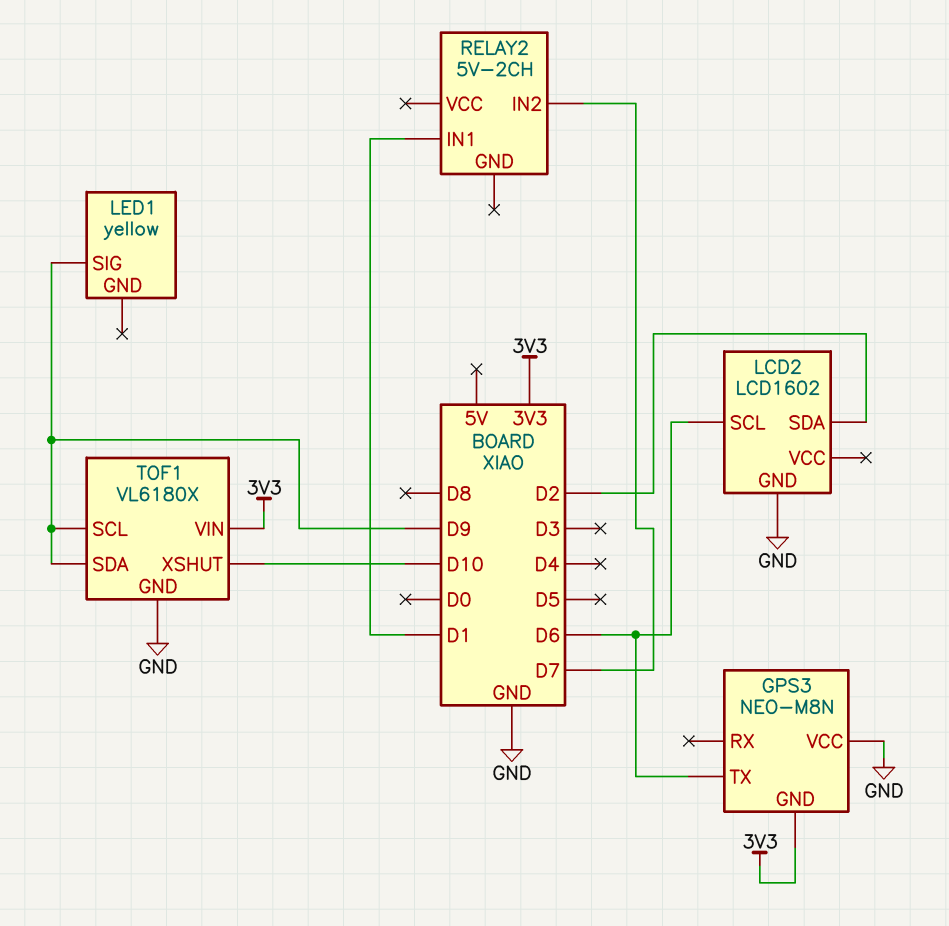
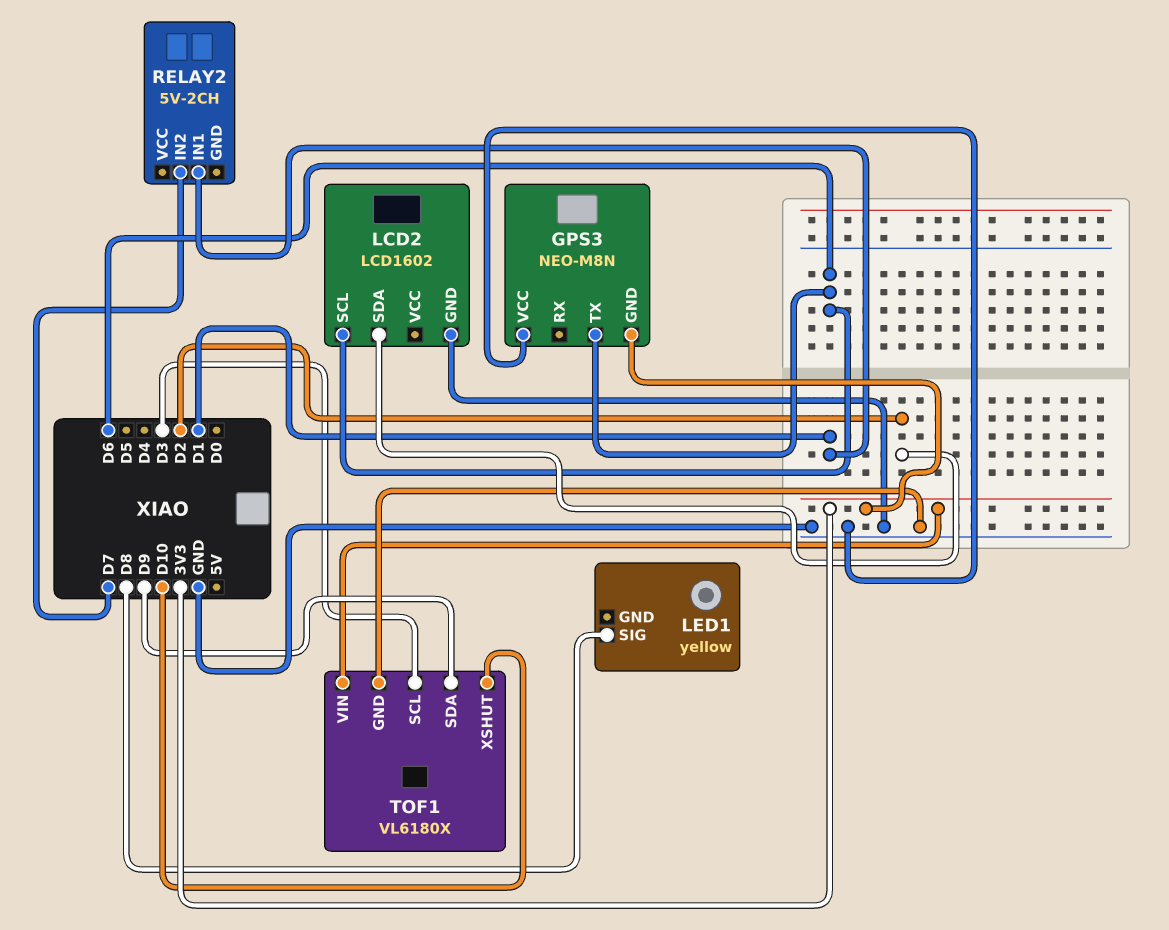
LED1 pin SIG: D9 -> D8
TOF1 pin SCL: D9 -> D3

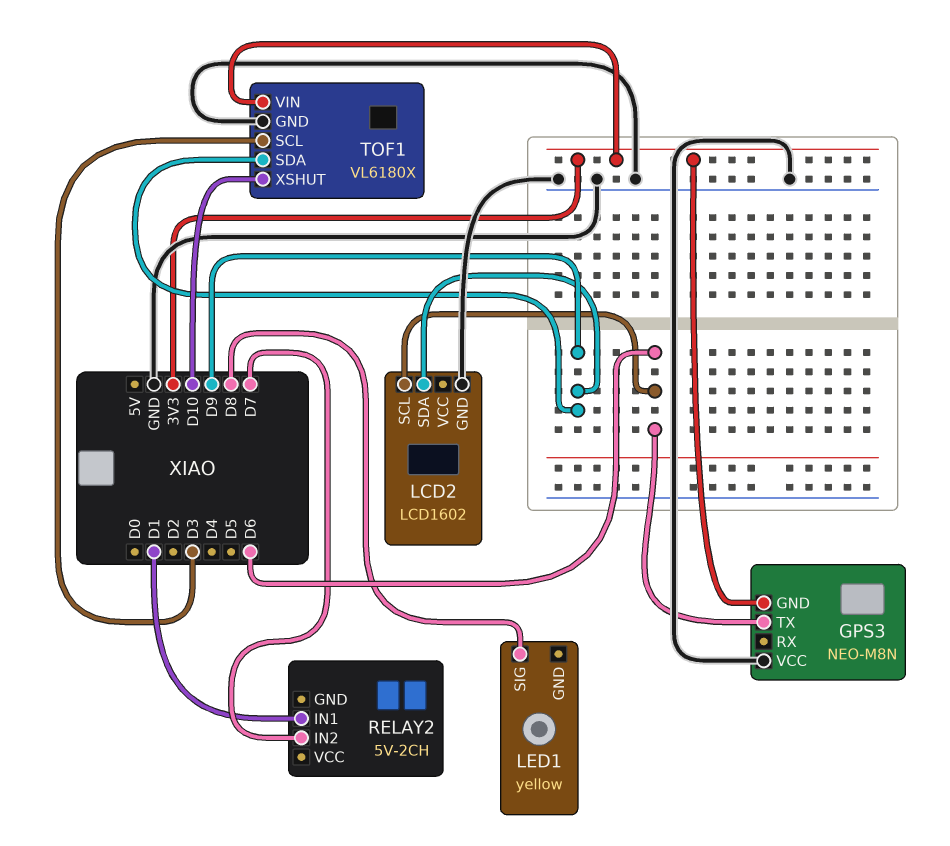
LCD2 pin SDA: D2 -> D9

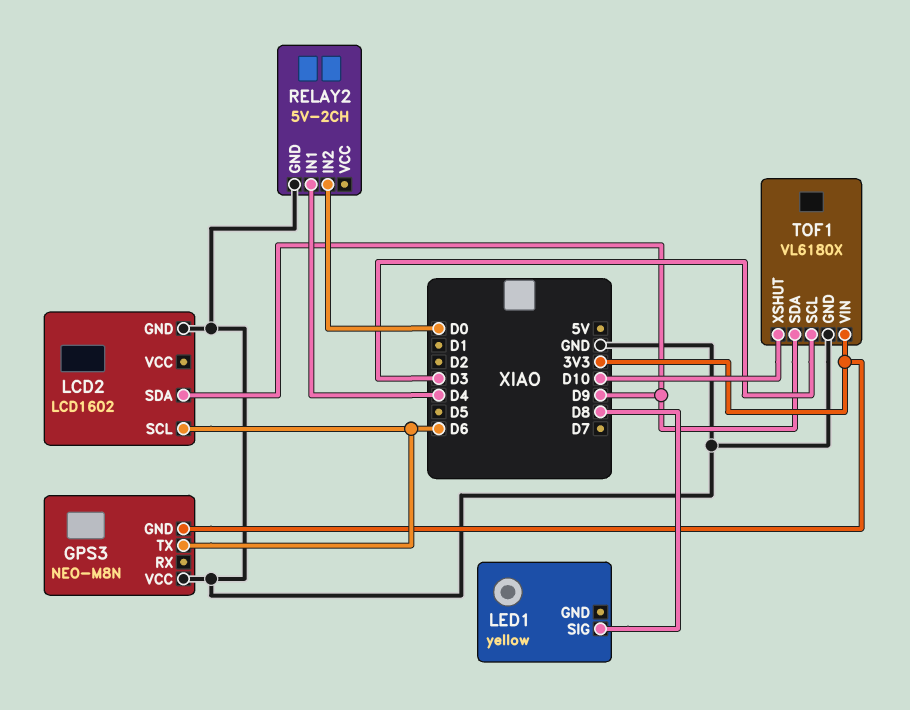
RELAY2 pin GND: none -> GND
RELAY2 pin IN1: D1 -> D4
RELAY2 pin IN2: D7 -> D0

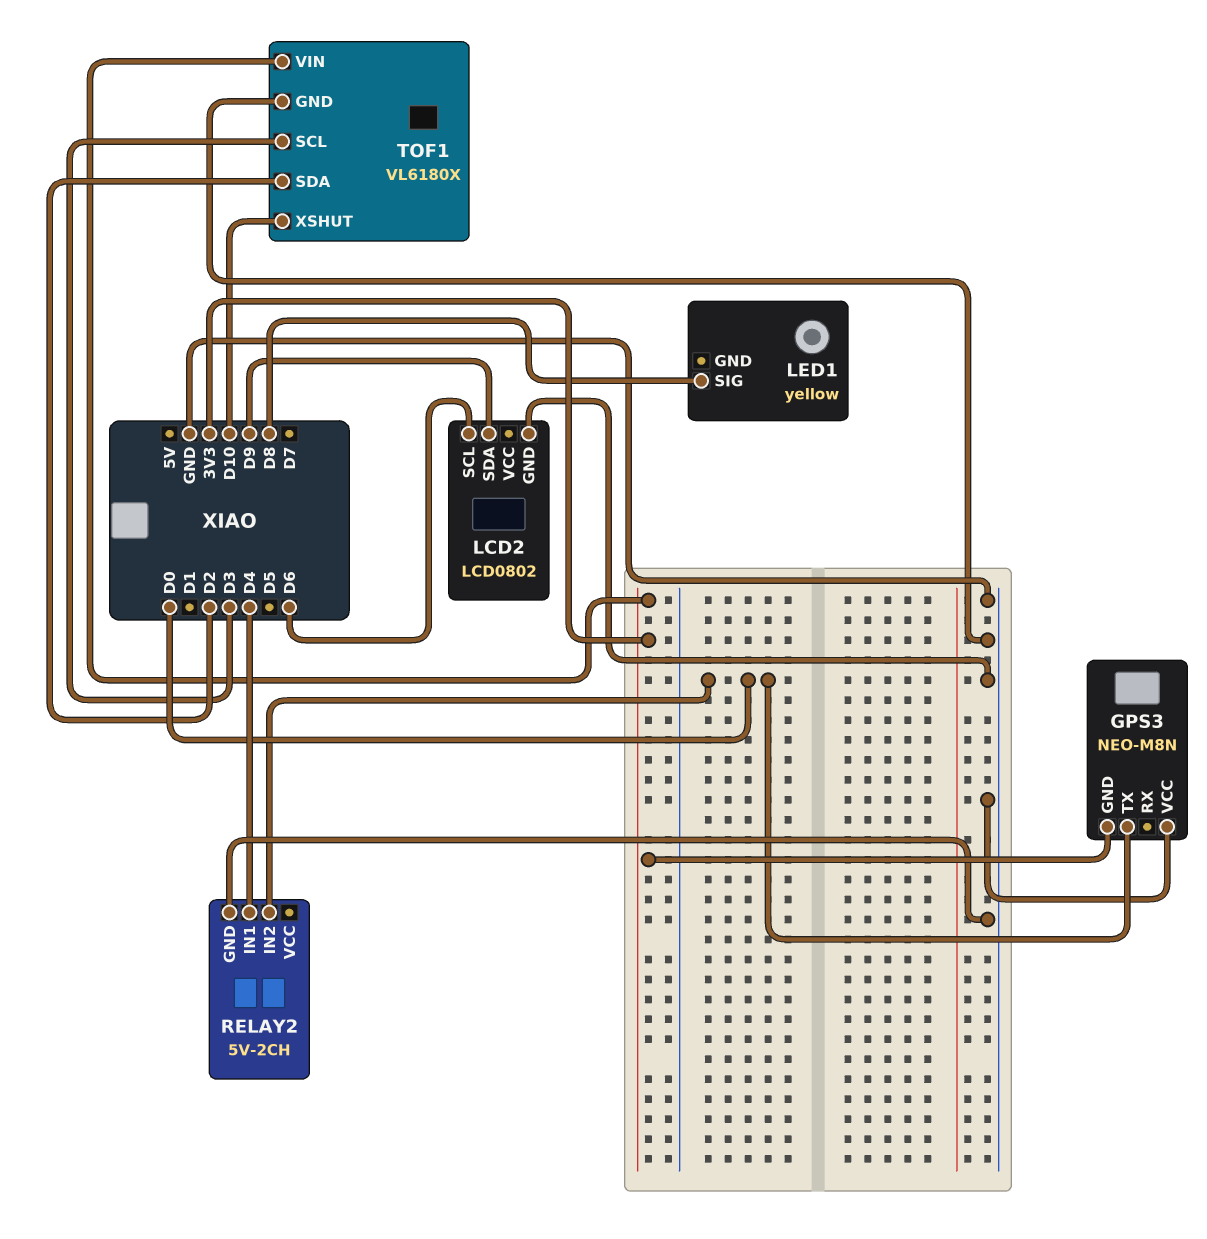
GPS3 pin TX: D6 -> D0
LCD2: LCD1602 -> LCD0802
TOF1 pin SDA: D9 -> D2

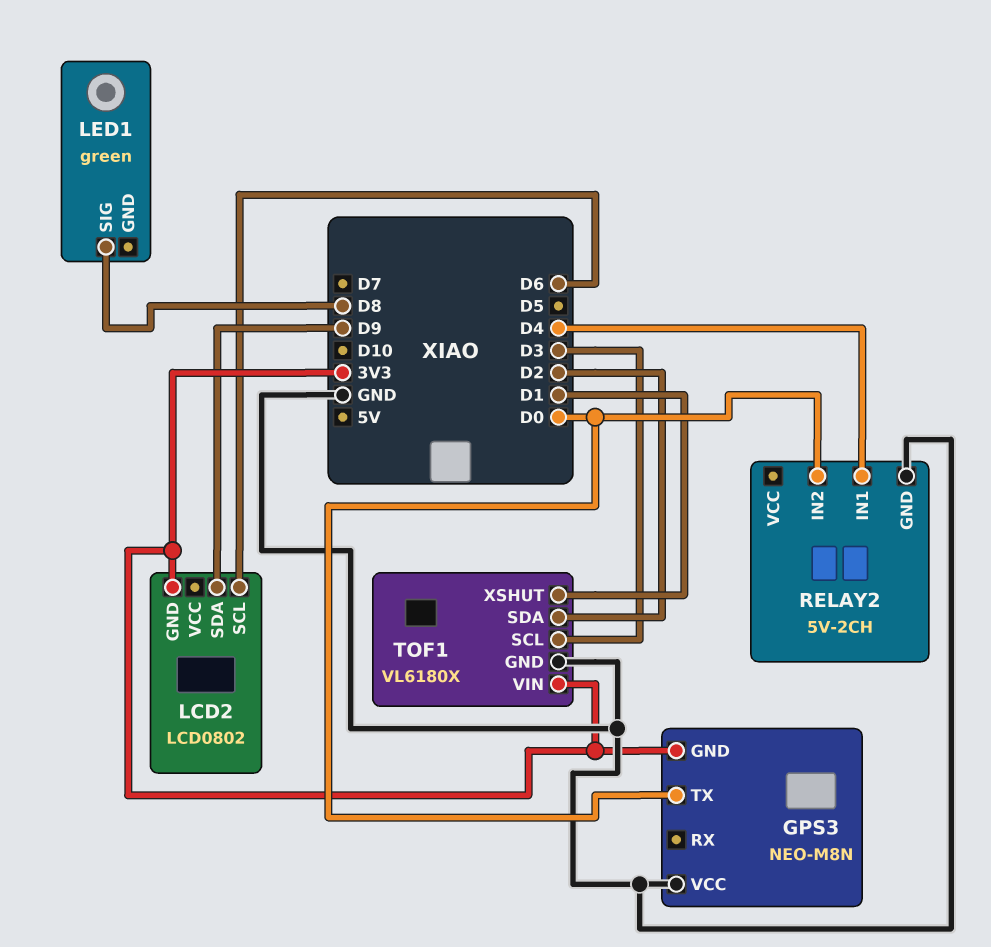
LCD2 pin GND: GND -> 3V3
LED1: yellow -> green
TOF1 pin XSHUT: D10 -> D1

